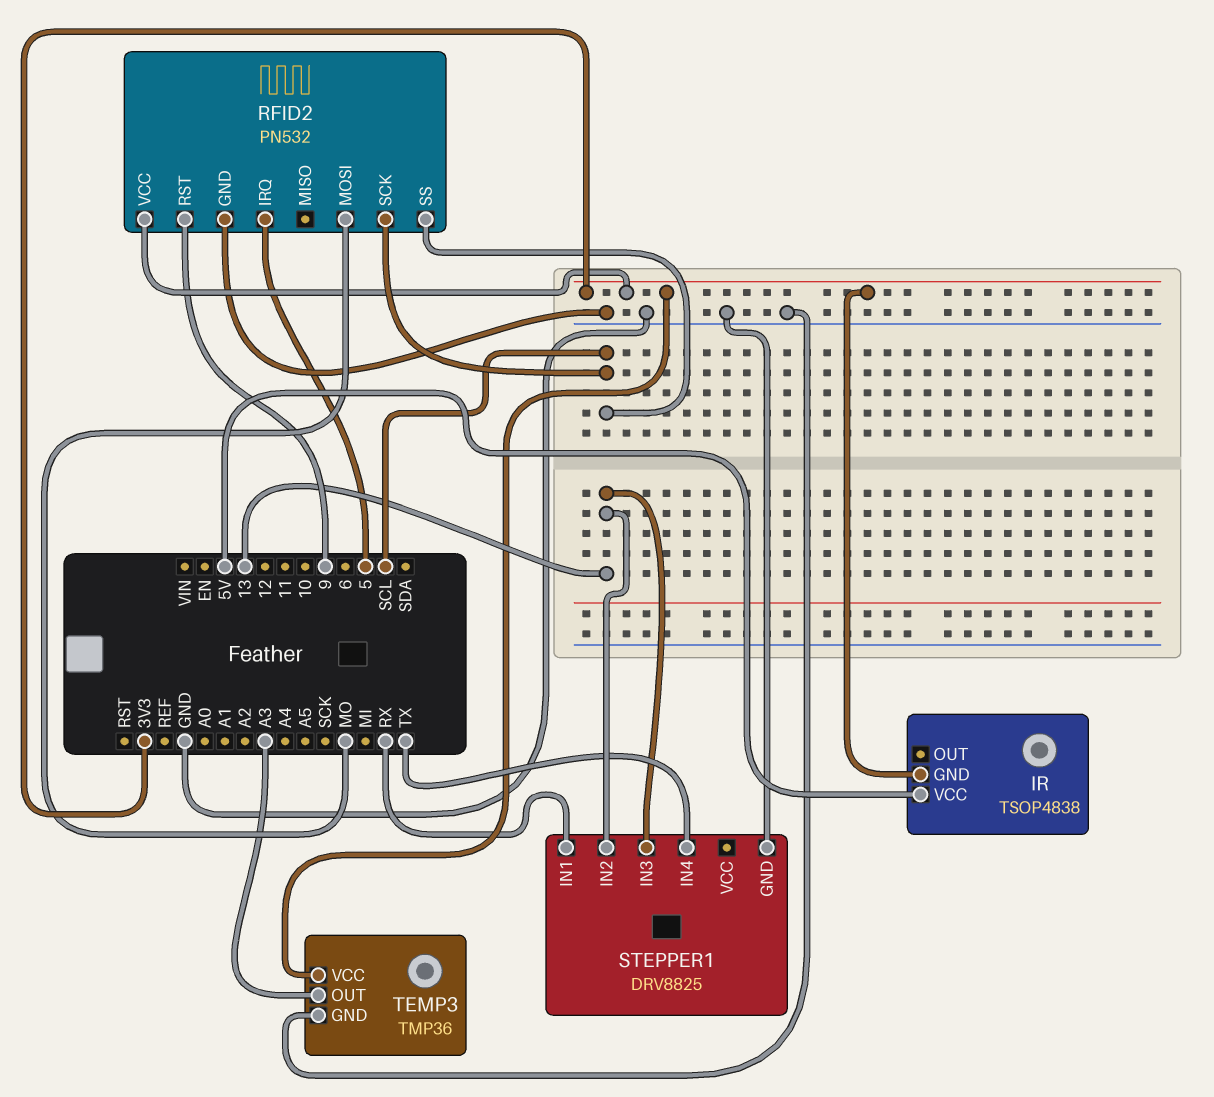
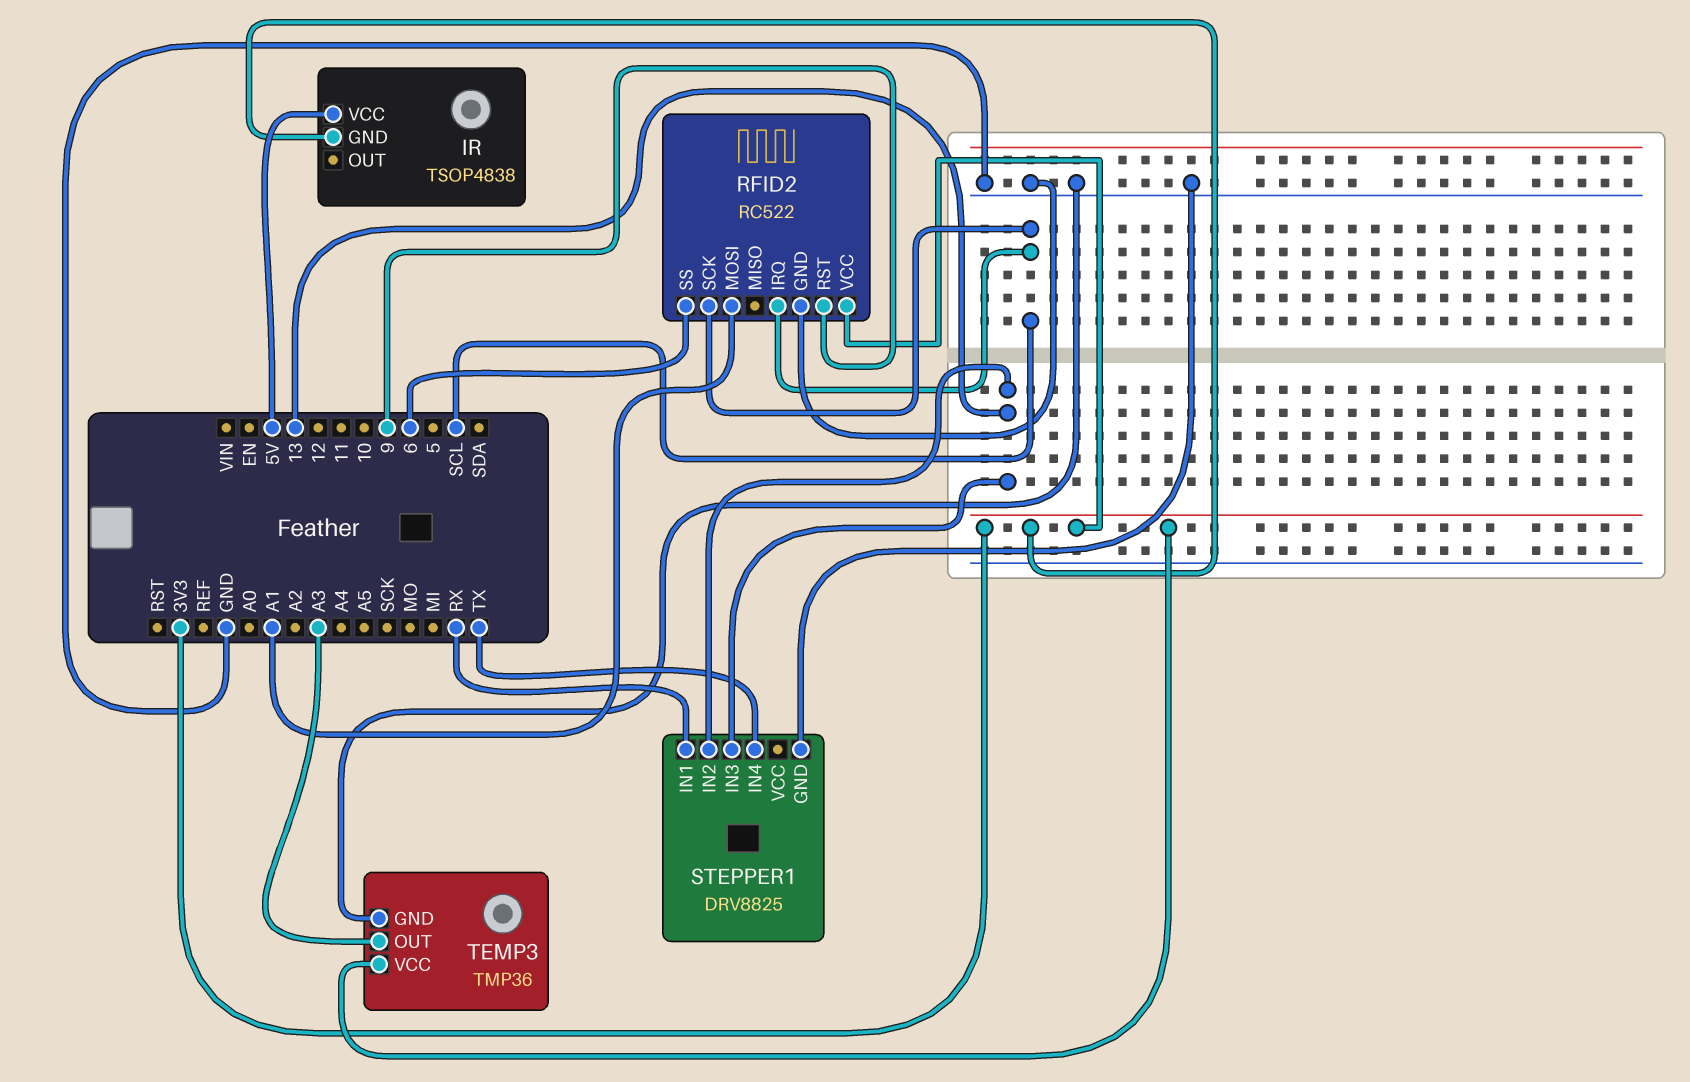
RFID2: PN532 -> RC522
RFID2 pin IRQ: 5 -> SCL
RFID2 pin MOSI: MO -> A1
RFID2 pin SS: SCL -> 6

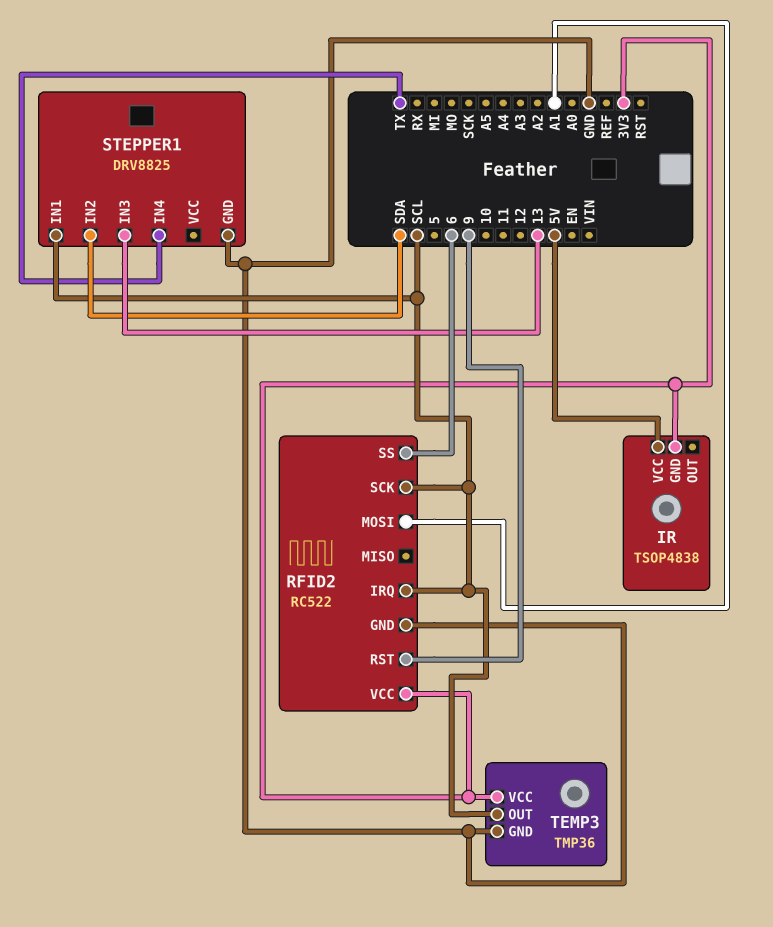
STEPPER1 pin IN1: RX -> SCL
STEPPER1 pin IN2: 13 -> SDA
TEMP3 pin OUT: A3 -> SCL

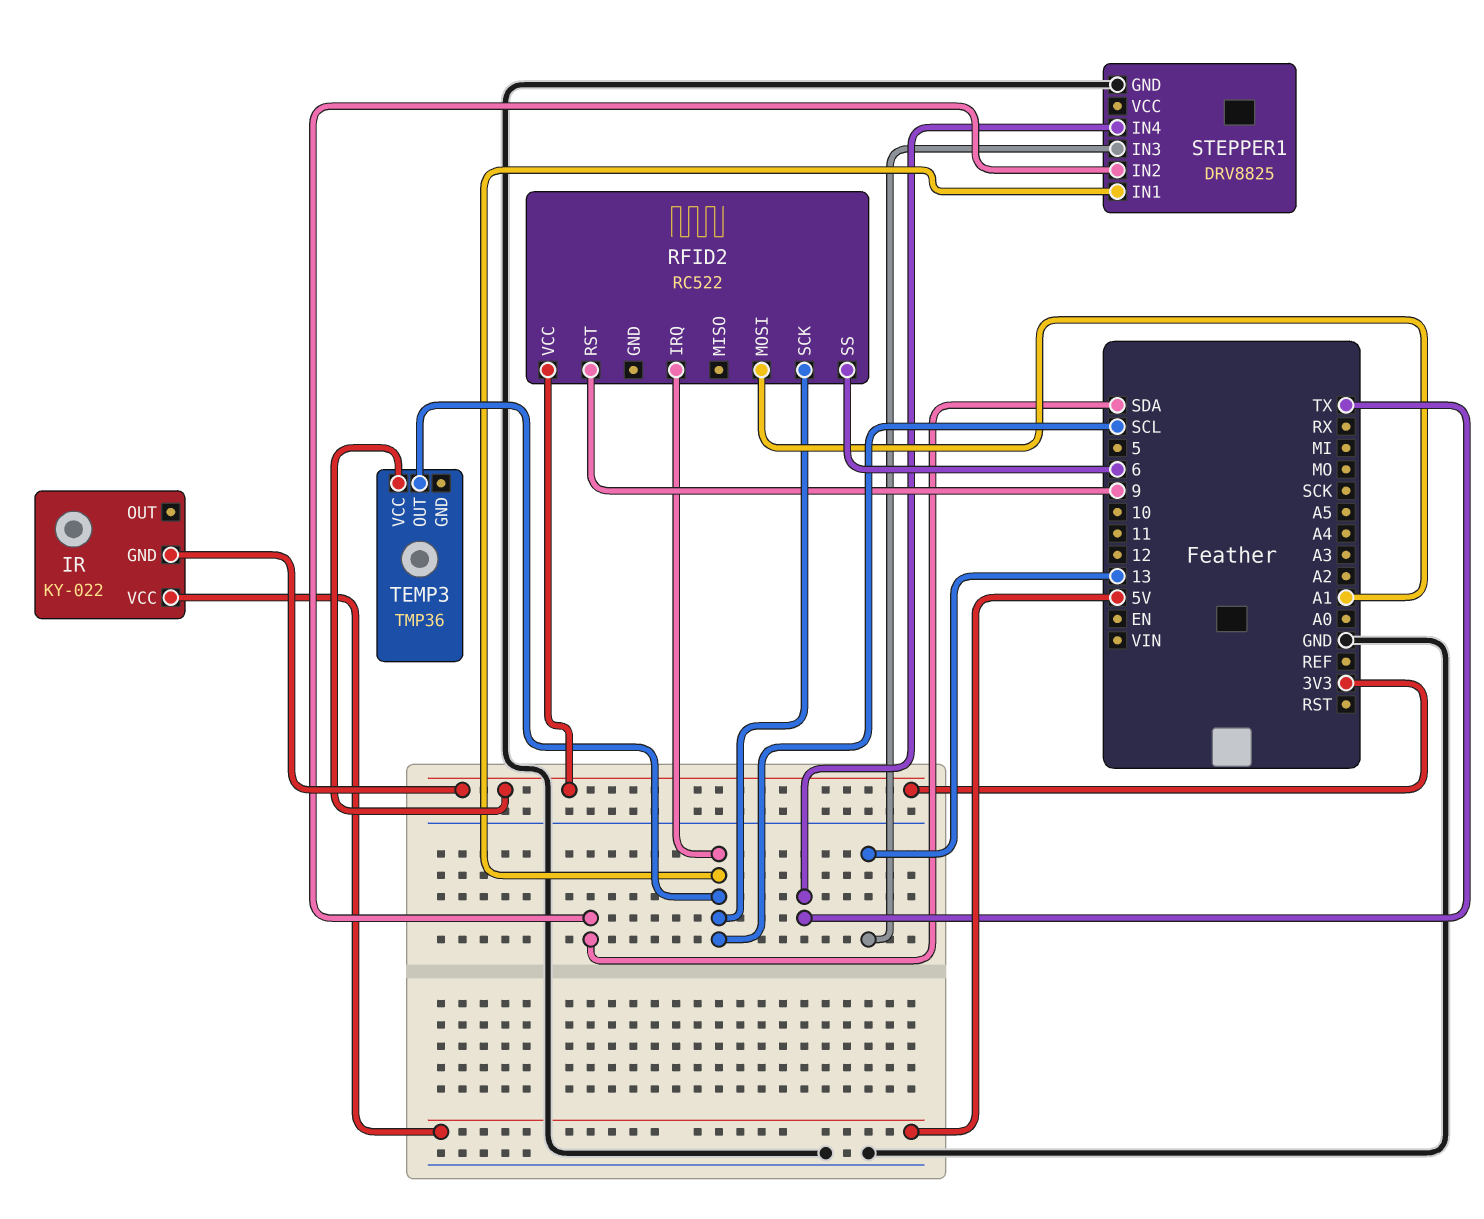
IR: TSOP4838 -> KY-022
RFID2 pin GND: GND -> none
TEMP3 pin GND: GND -> none

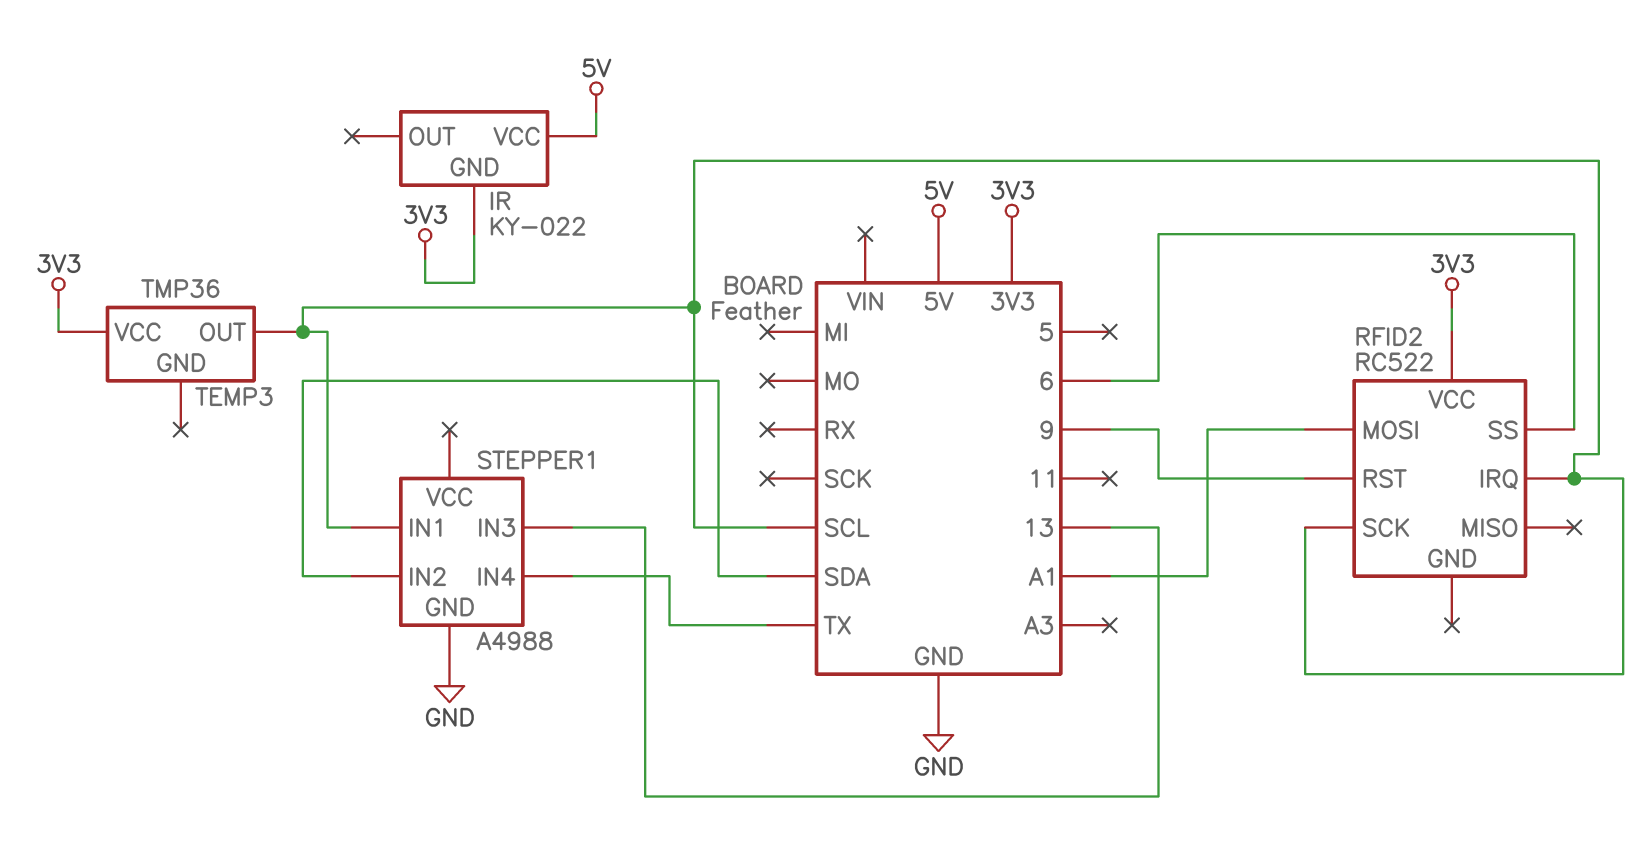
STEPPER1: DRV8825 -> A4988

